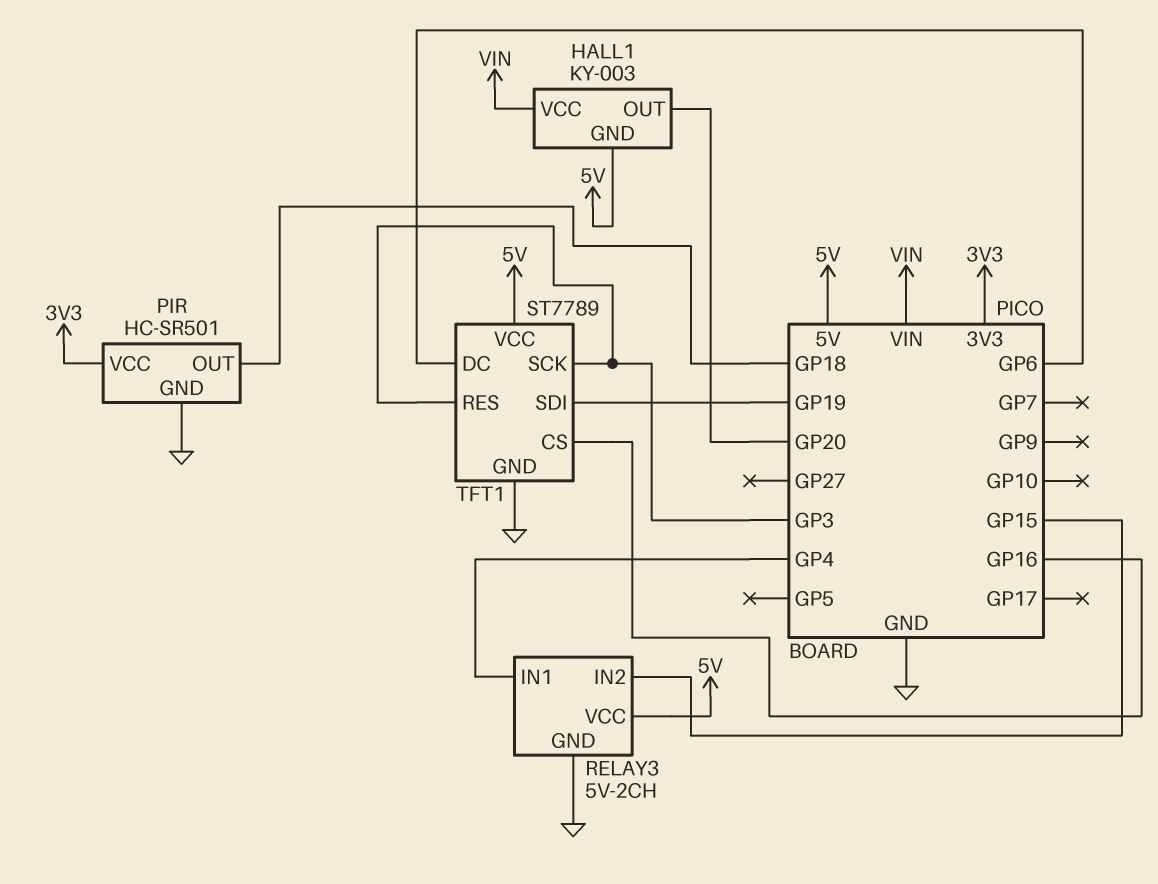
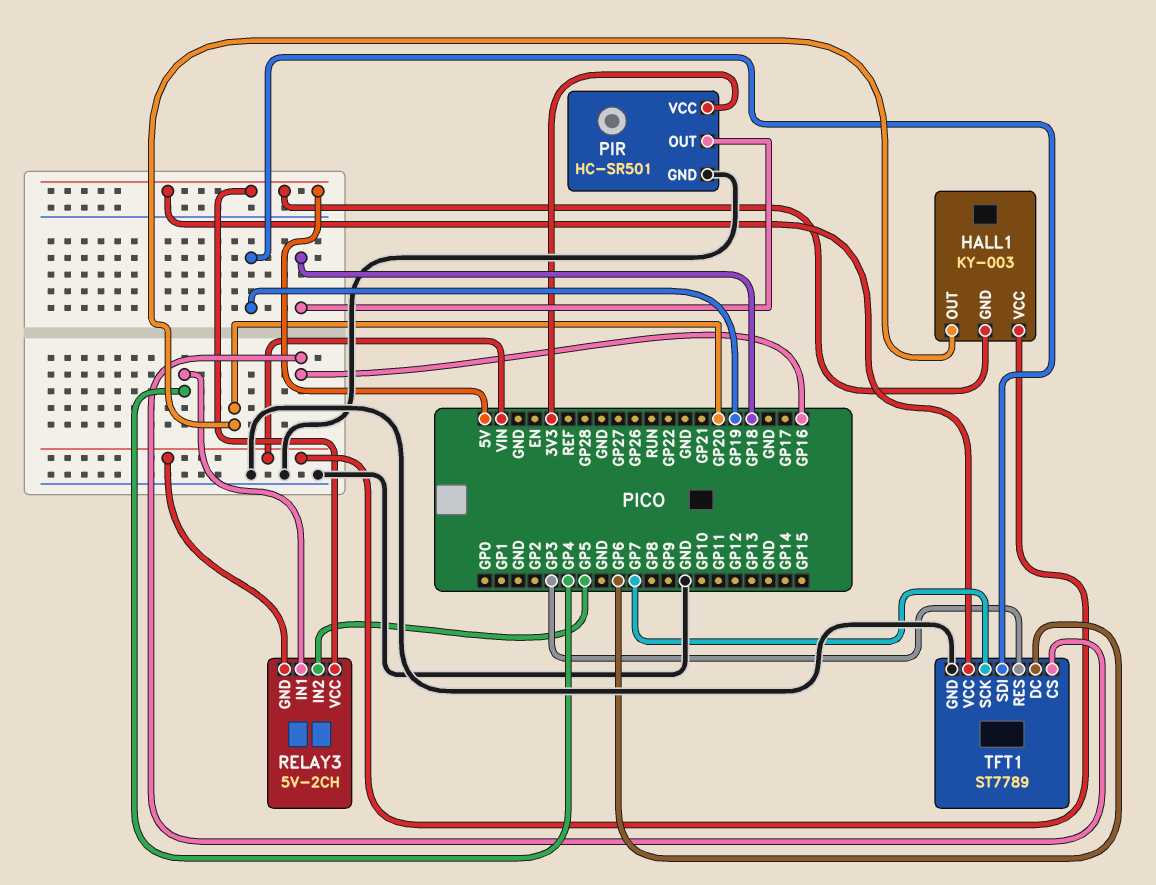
RELAY3 pin GND: GND -> VIN
RELAY3 pin IN2: GP15 -> GP5
TFT1 pin SCK: GP3 -> GP7

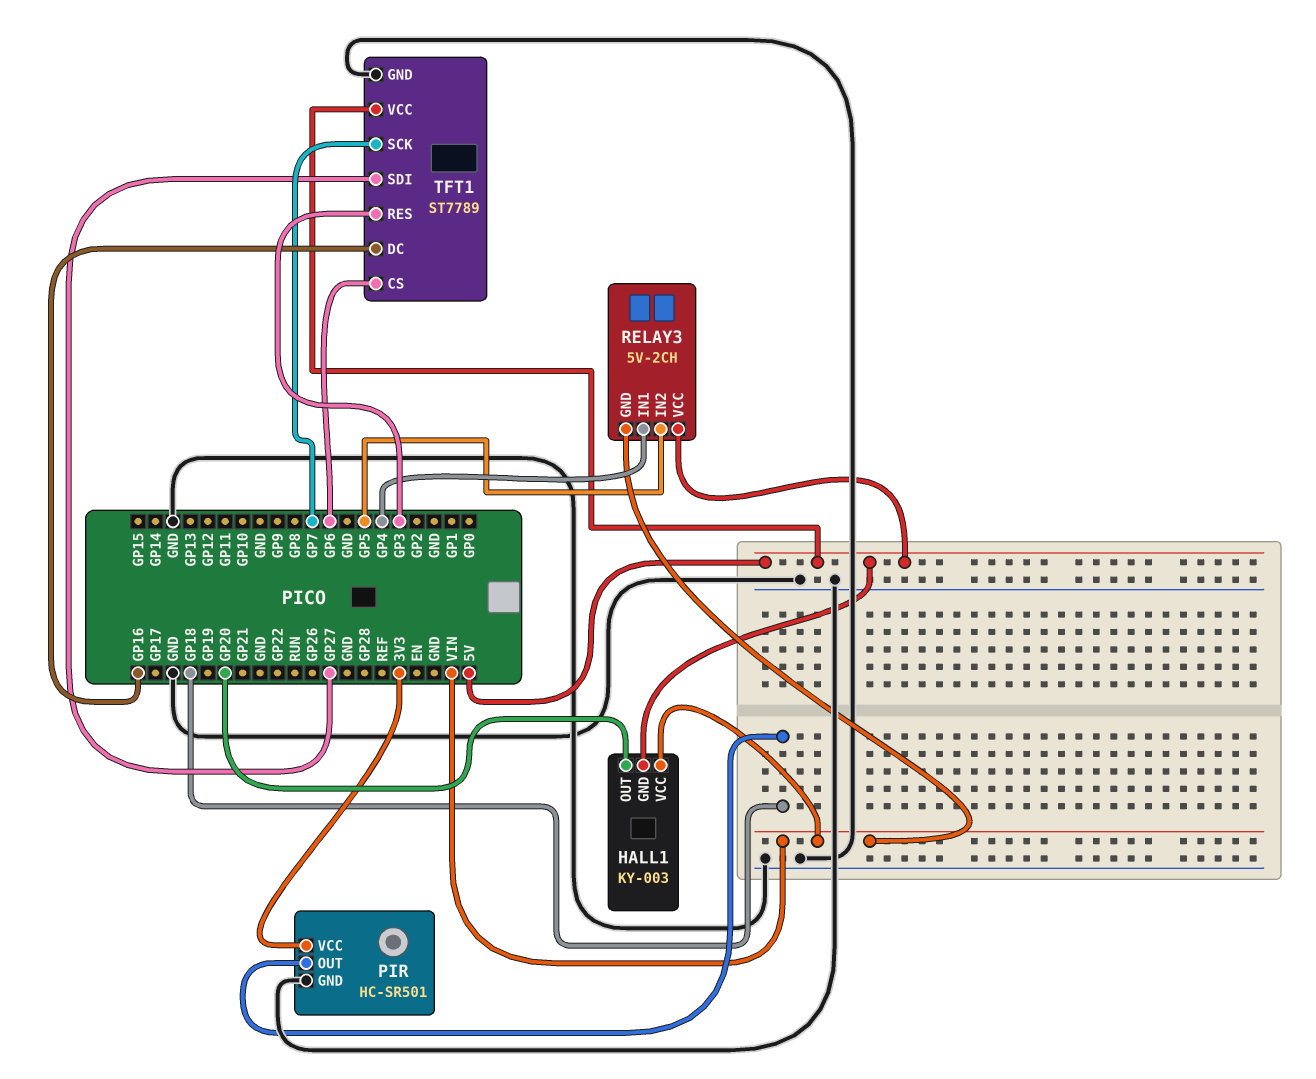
TFT1 pin CS: GP16 -> GP6
TFT1 pin DC: GP6 -> GP16
TFT1 pin SDI: GP19 -> GP27

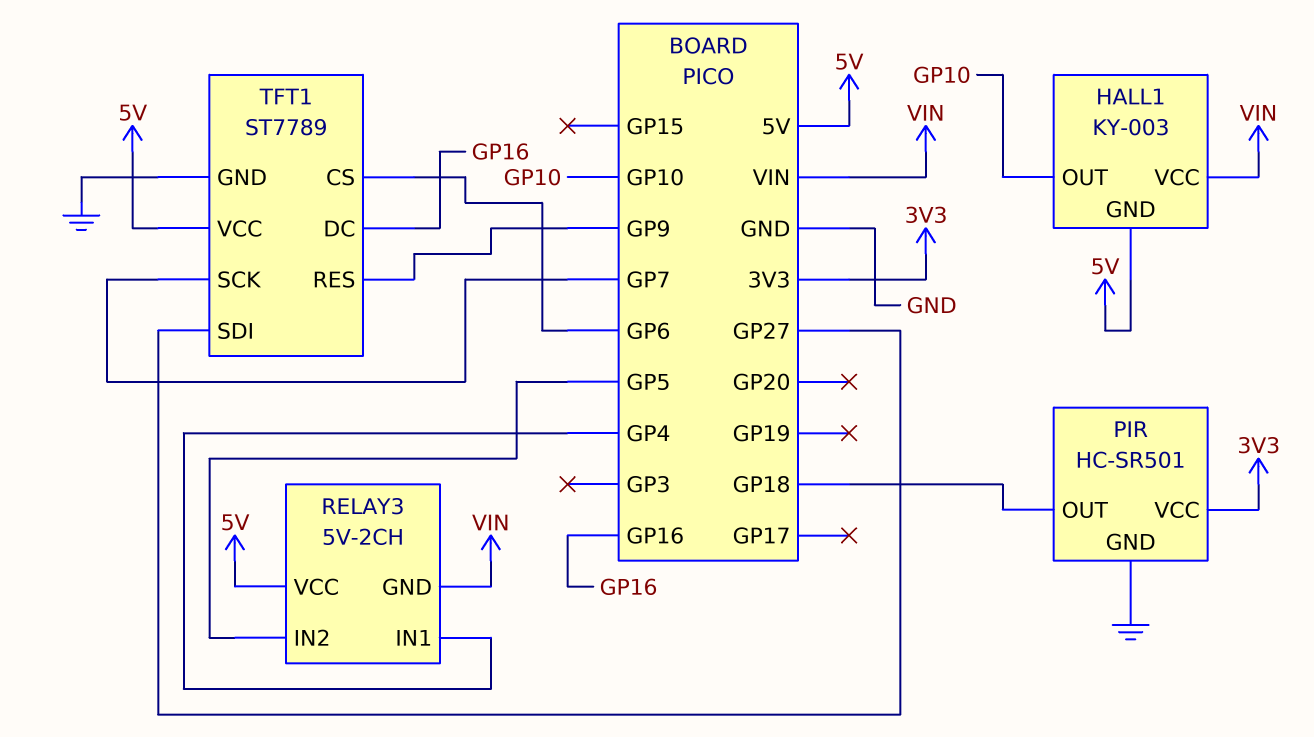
HALL1 pin OUT: GP20 -> GP10
TFT1 pin RES: GP3 -> GP9

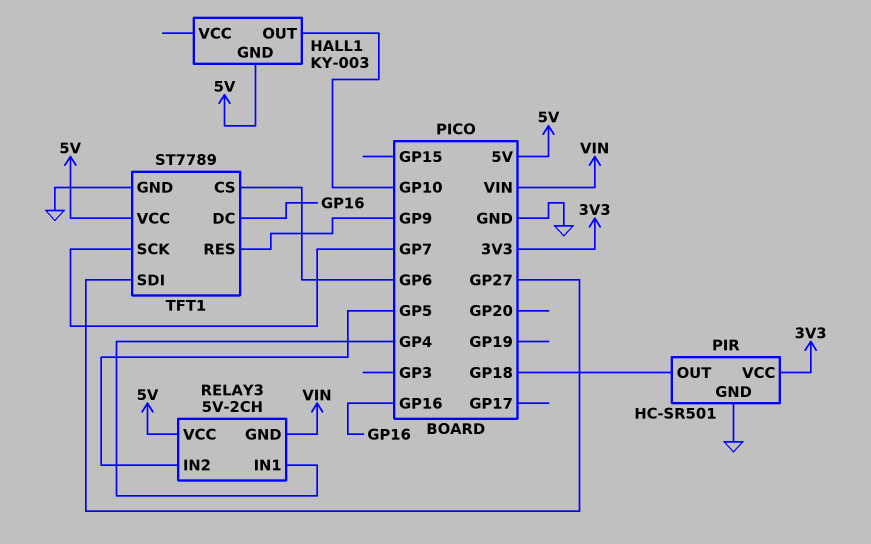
HALL1 pin VCC: VIN -> none

